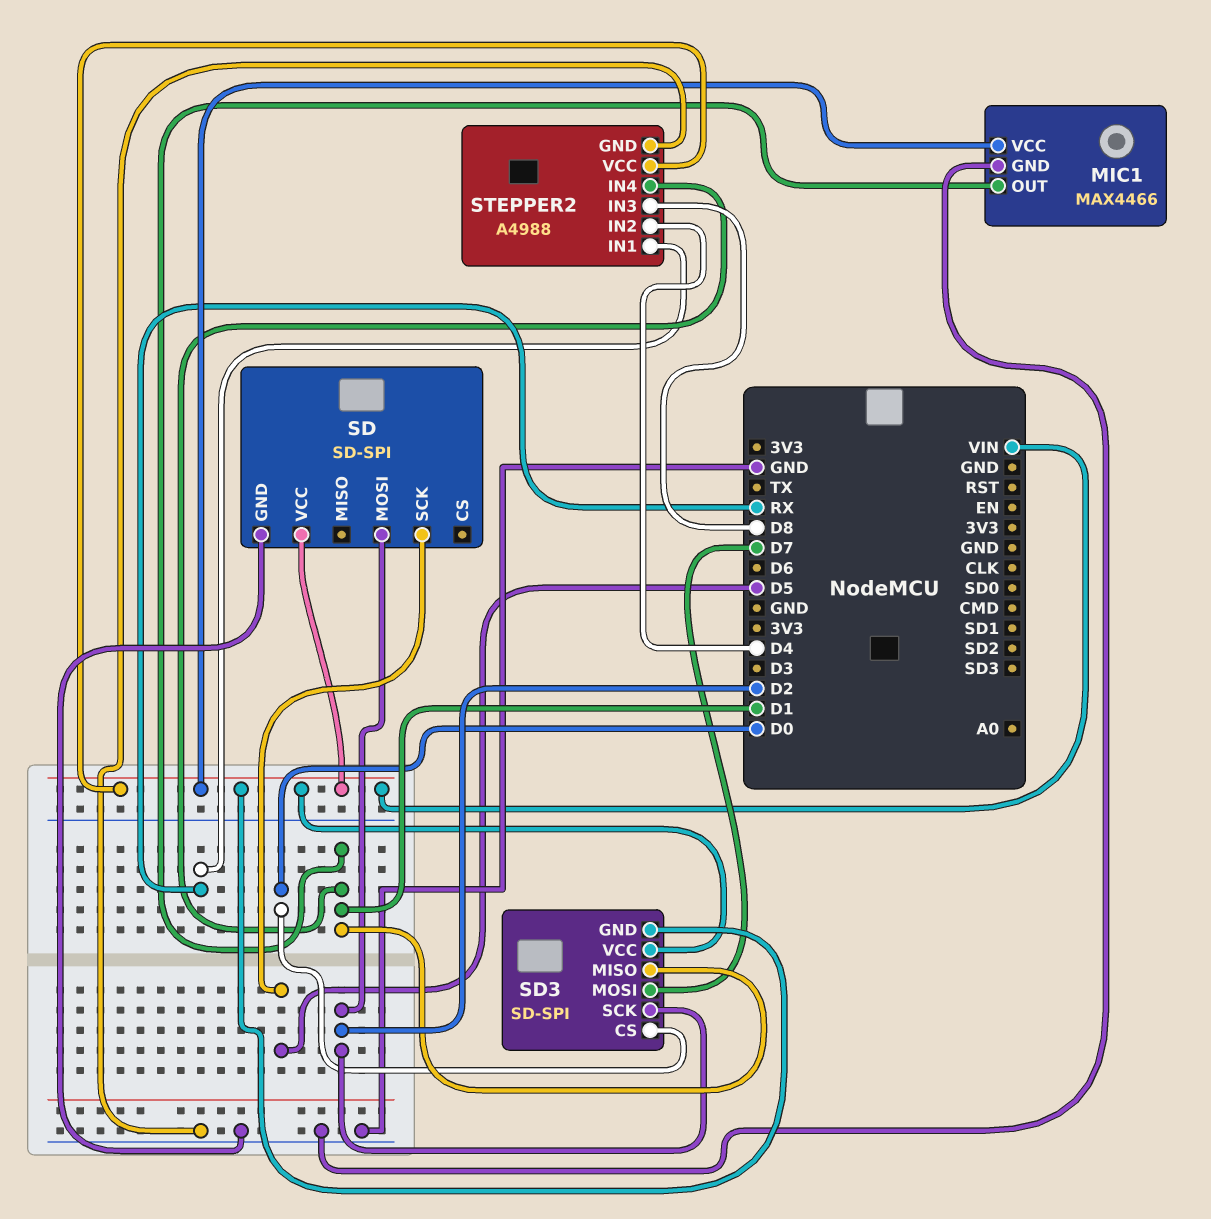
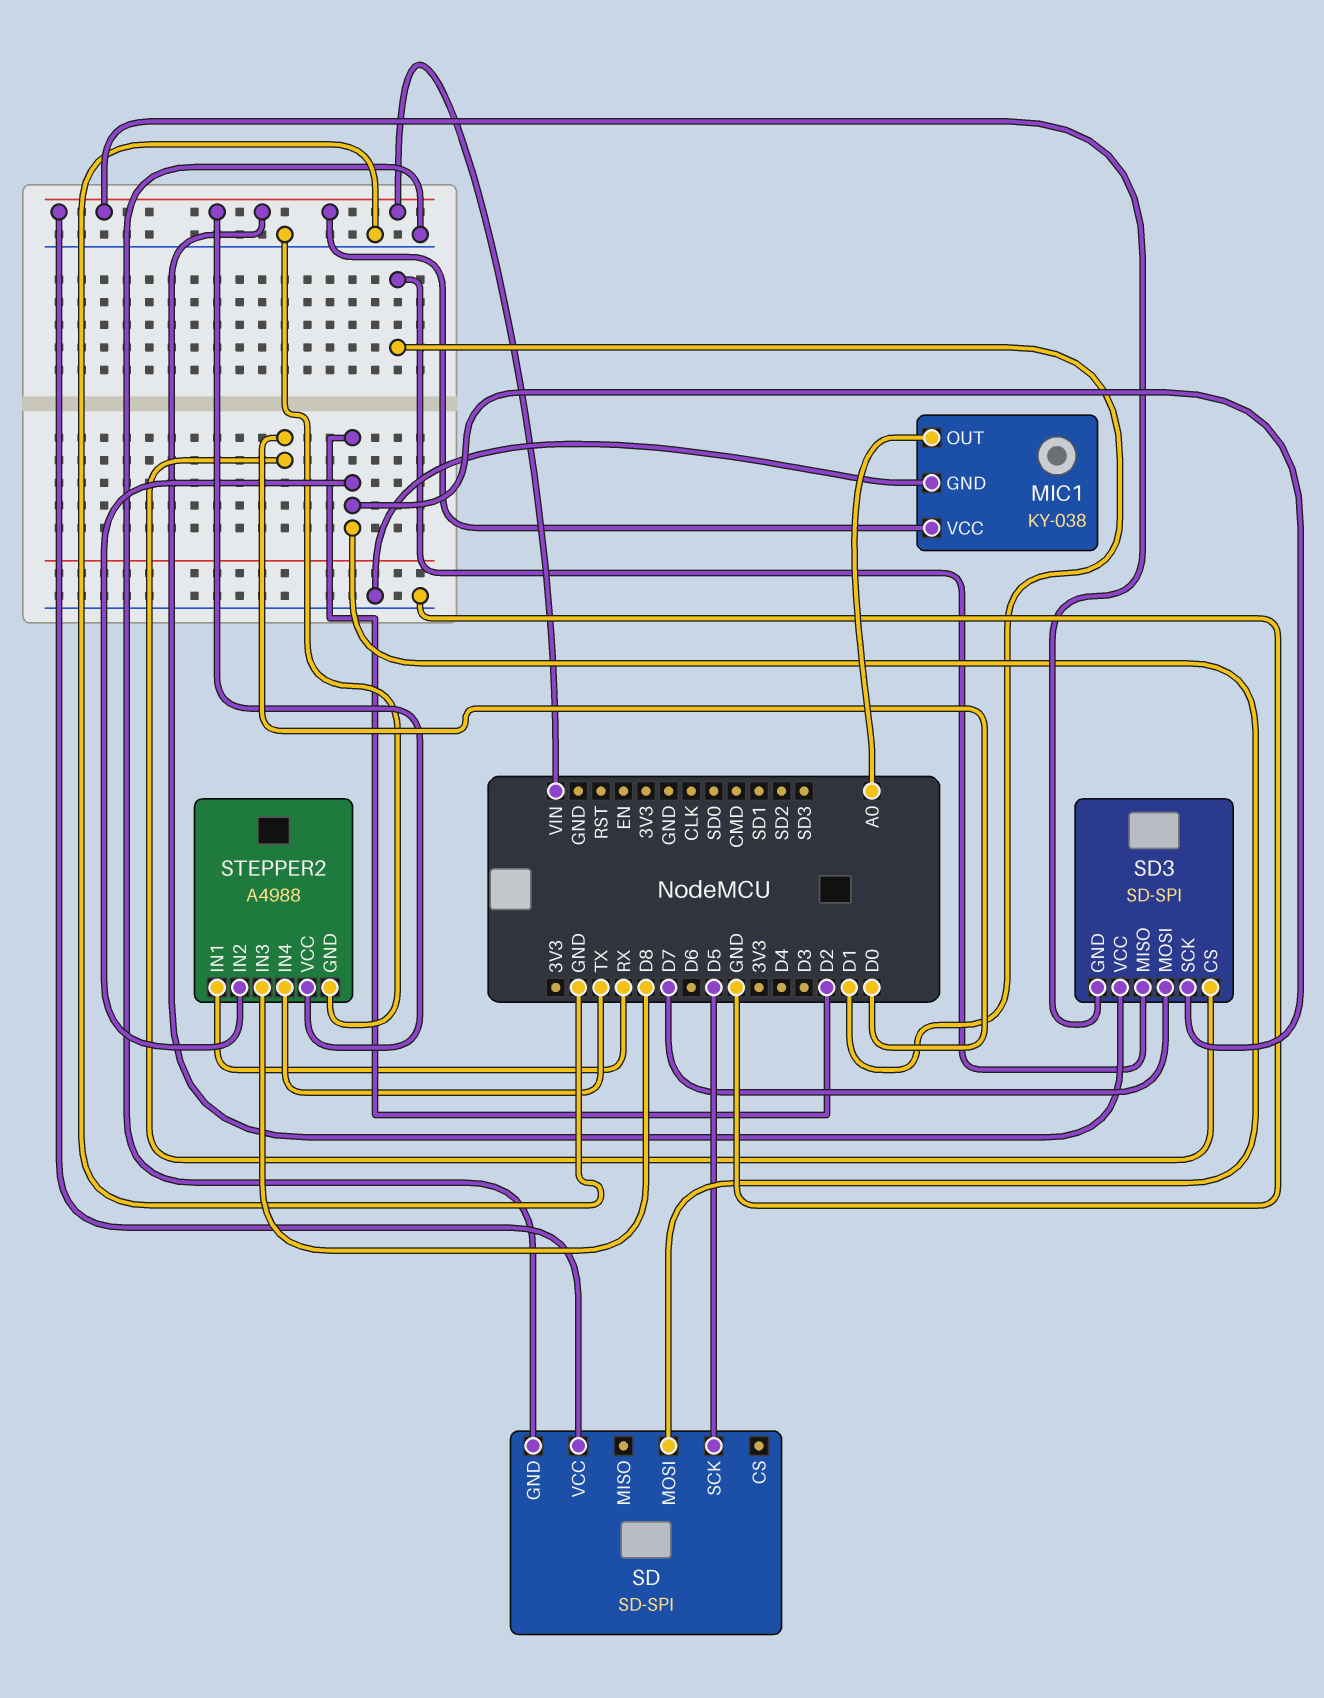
MIC1: MAX4466 -> KY-038
MIC1 pin OUT: D1 -> A0
STEPPER2 pin IN2: D4 -> D2
STEPPER2 pin IN4: D1 -> TX

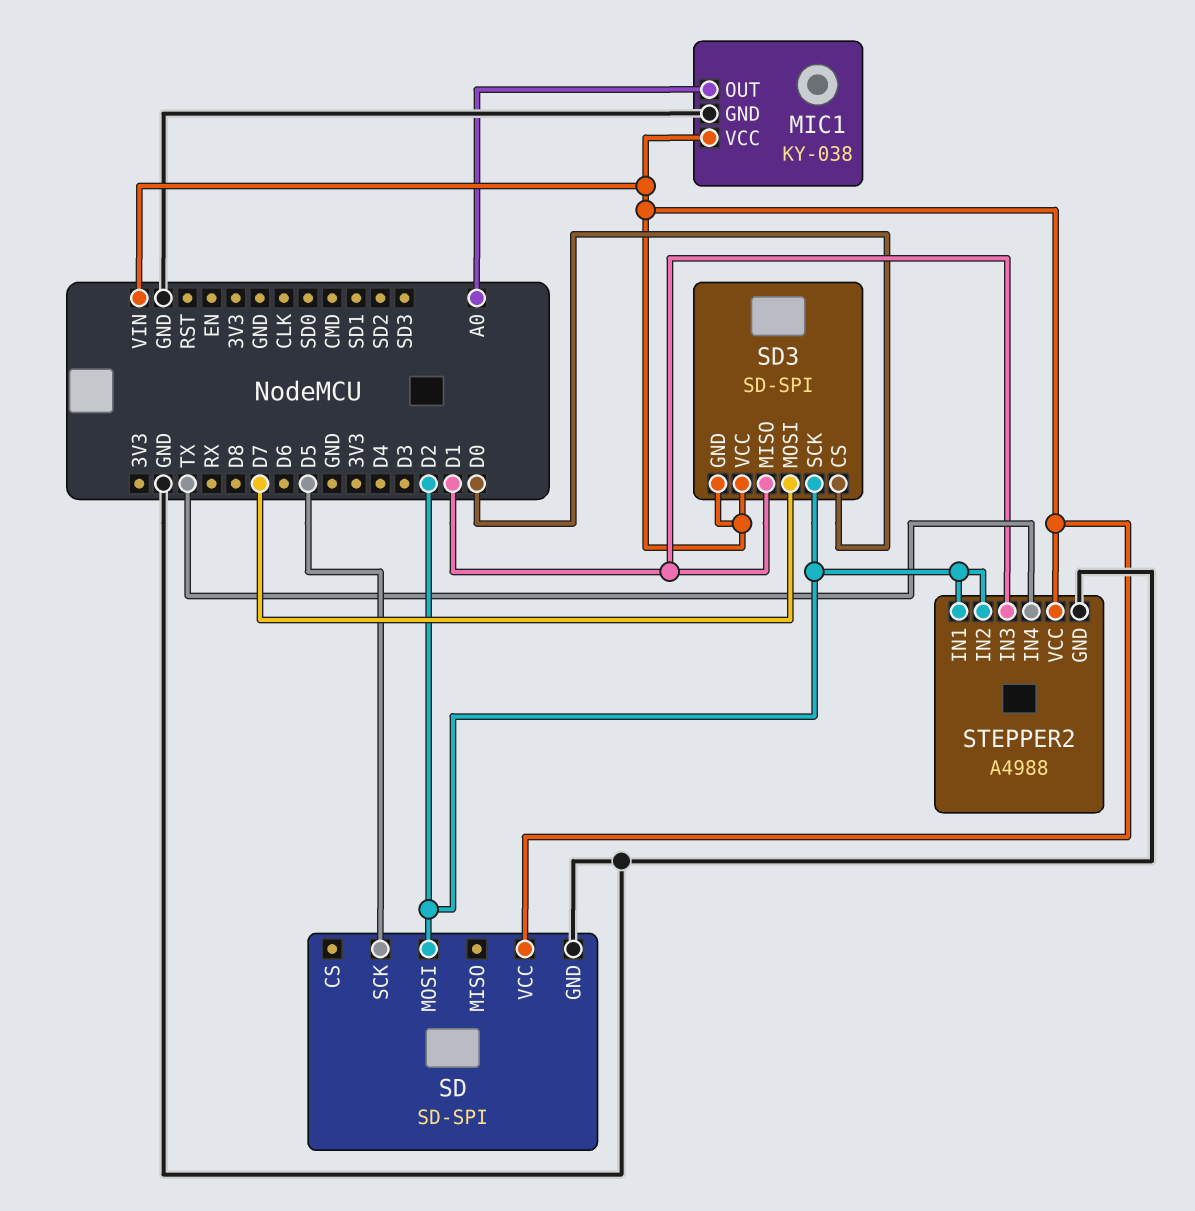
STEPPER2 pin IN1: RX -> D2
STEPPER2 pin IN3: D8 -> D1

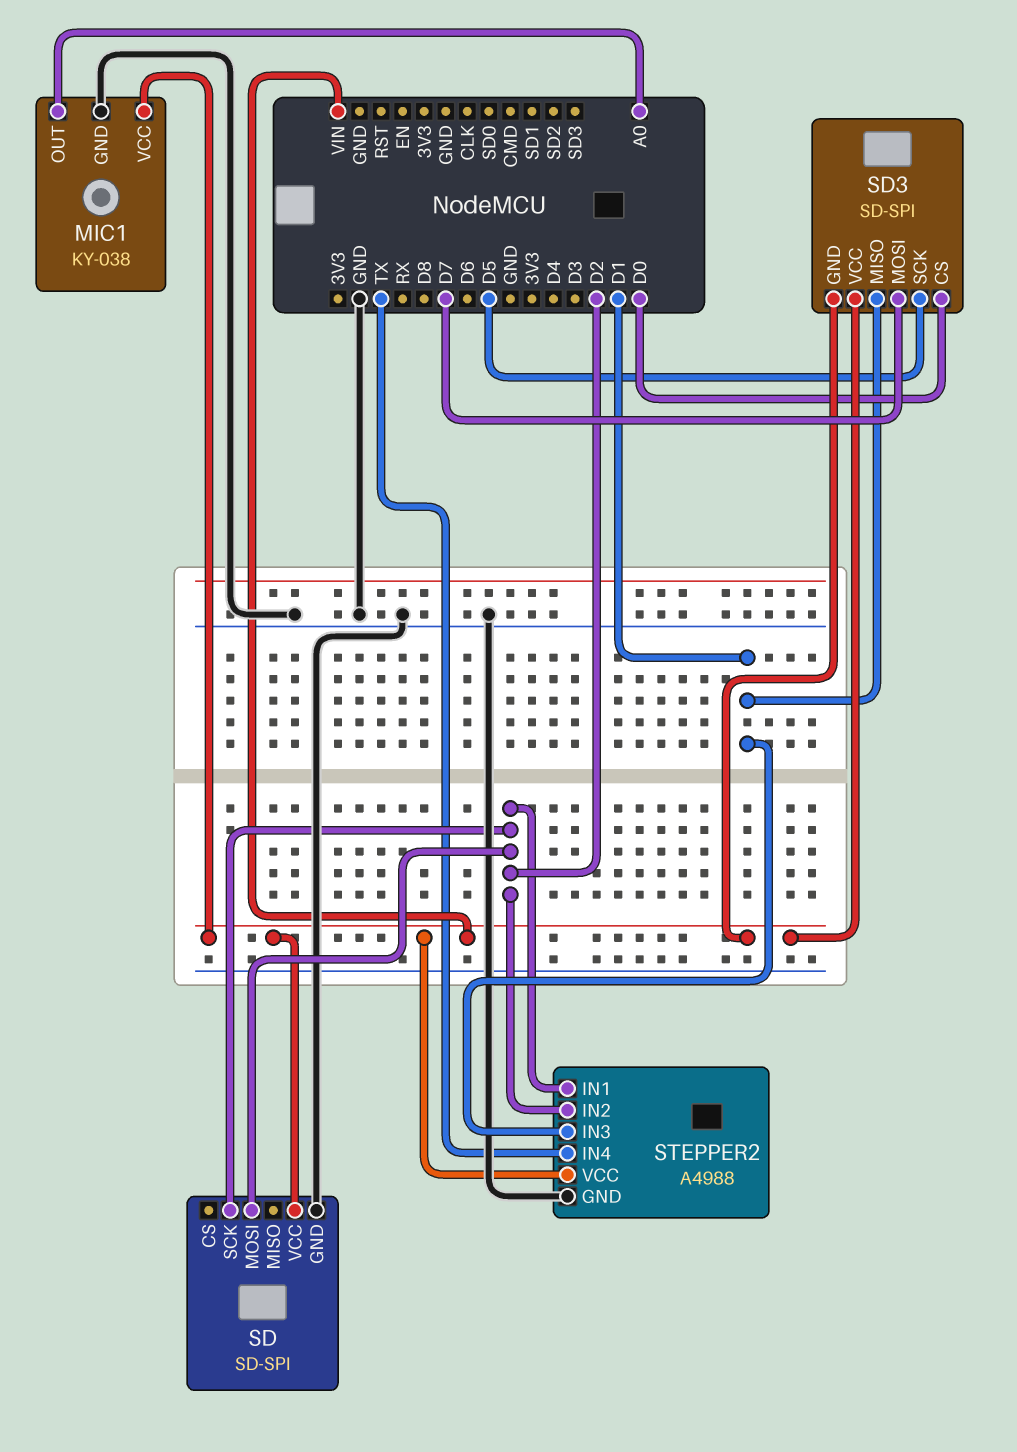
SD pin SCK: D5 -> D2
SD3 pin SCK: D2 -> D5

